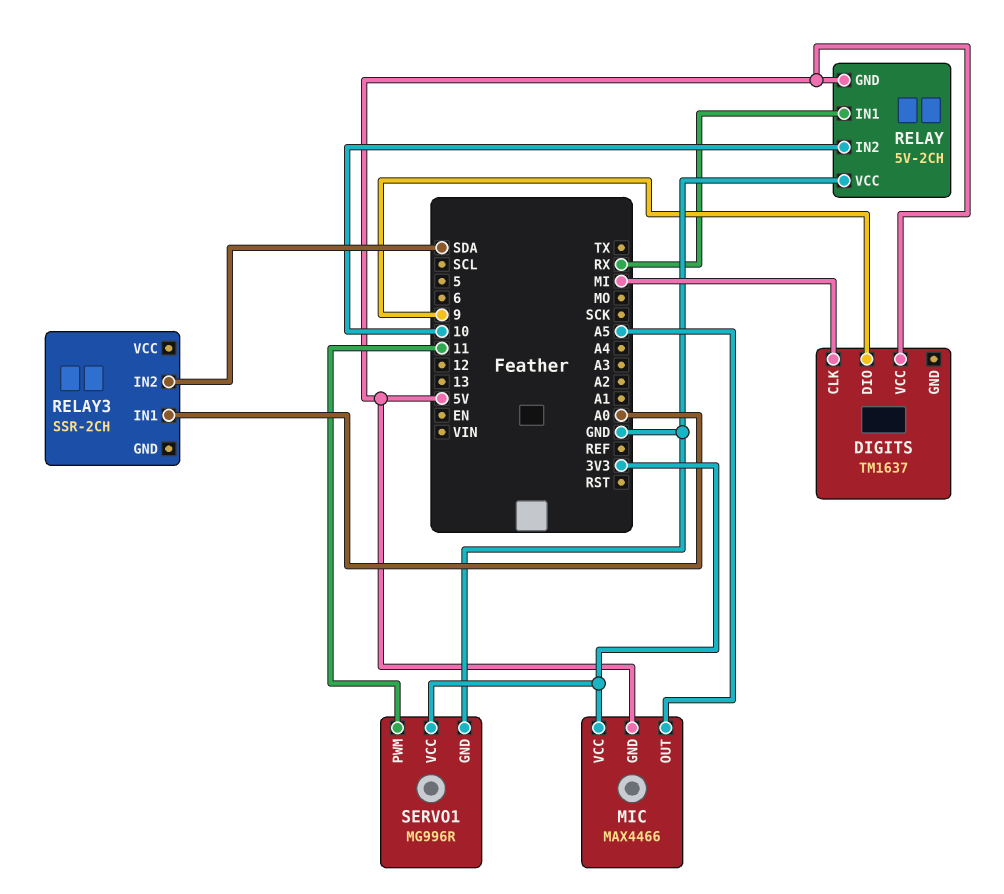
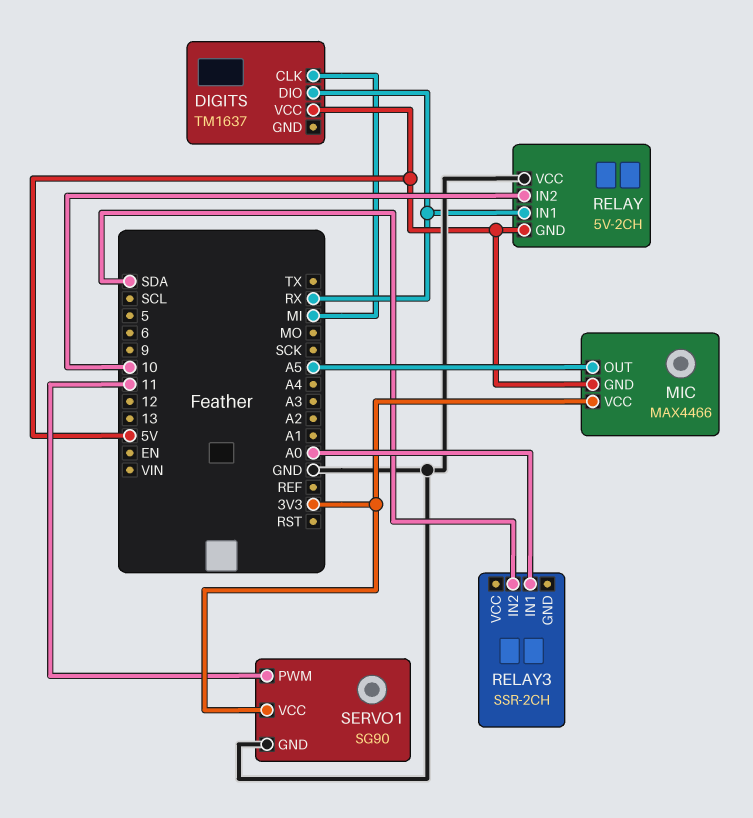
DIGITS pin DIO: 9 -> RX
SERVO1: MG996R -> SG90

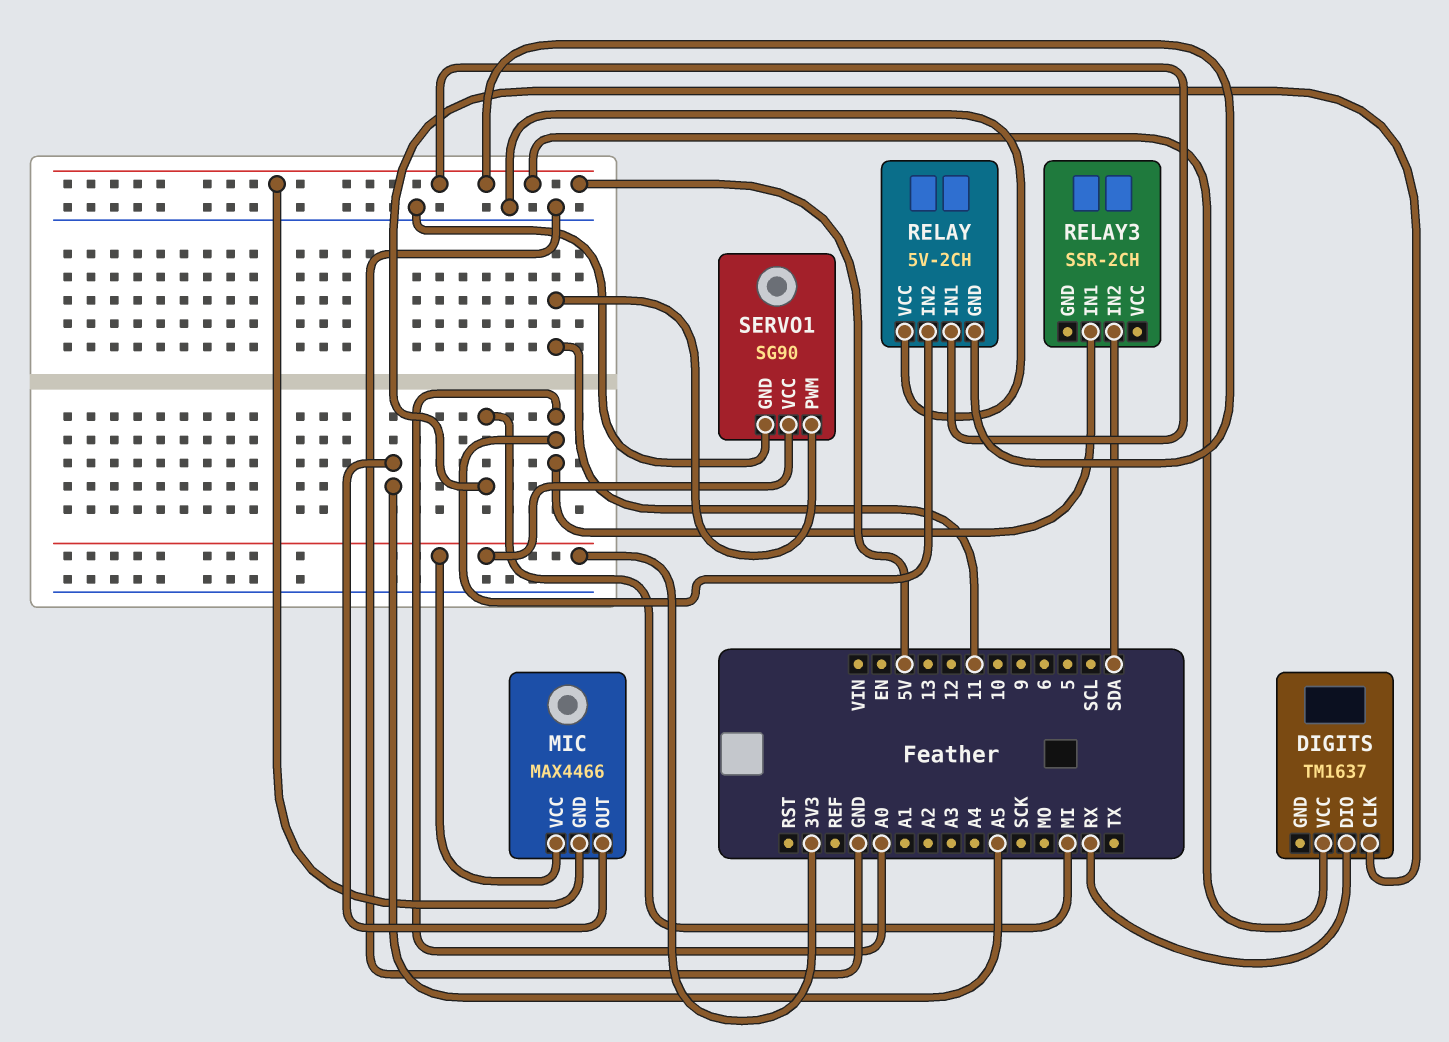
RELAY pin IN1: RX -> 5V
RELAY pin IN2: 10 -> A0

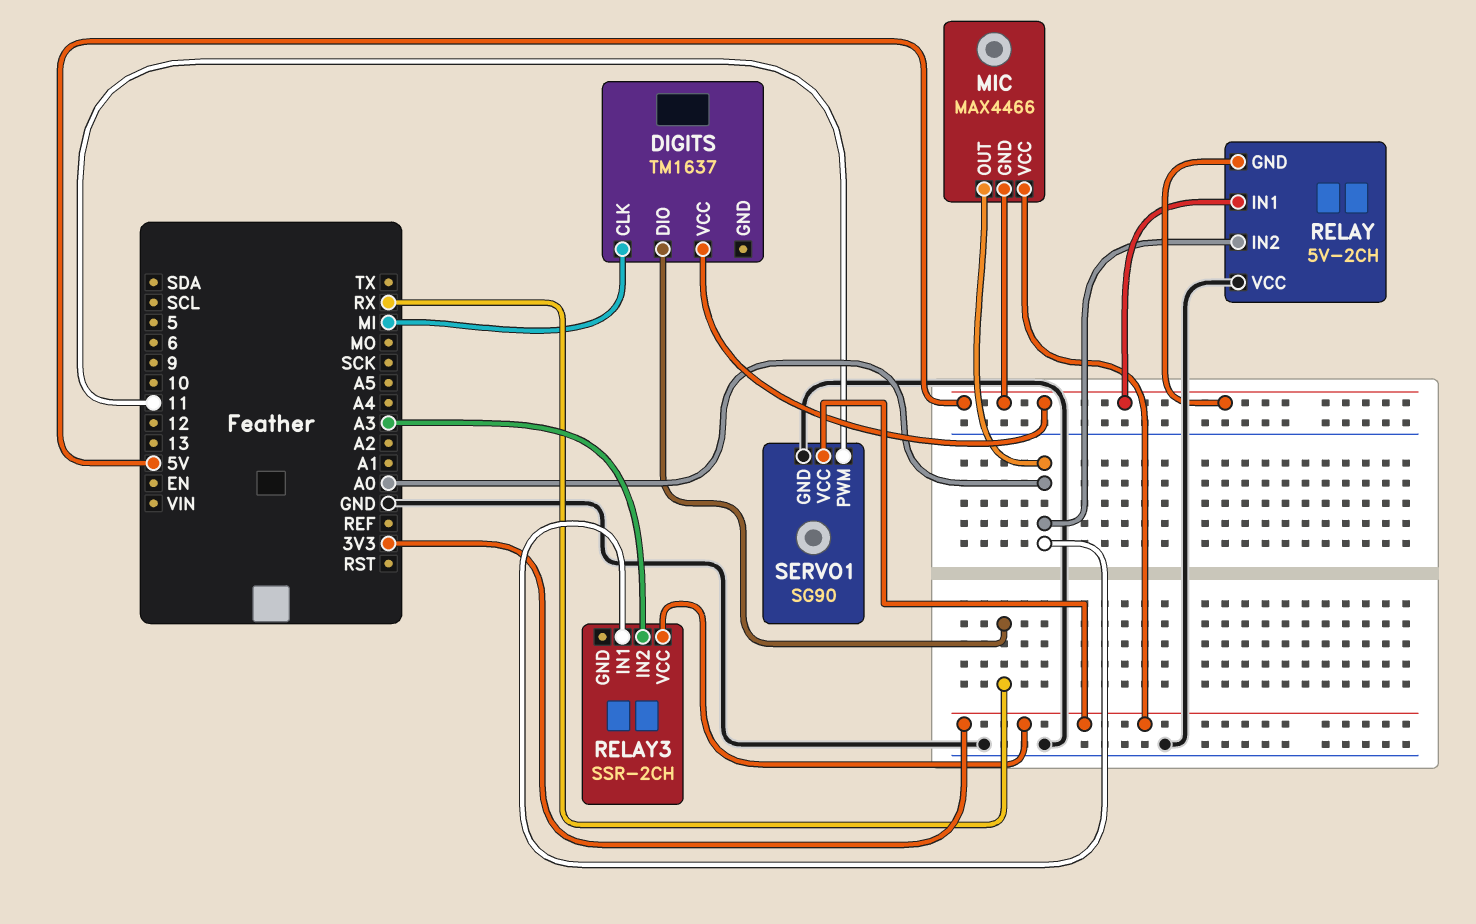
MIC pin OUT: A5 -> A0
RELAY3 pin IN2: SDA -> A3
RELAY3 pin VCC: none -> 3V3

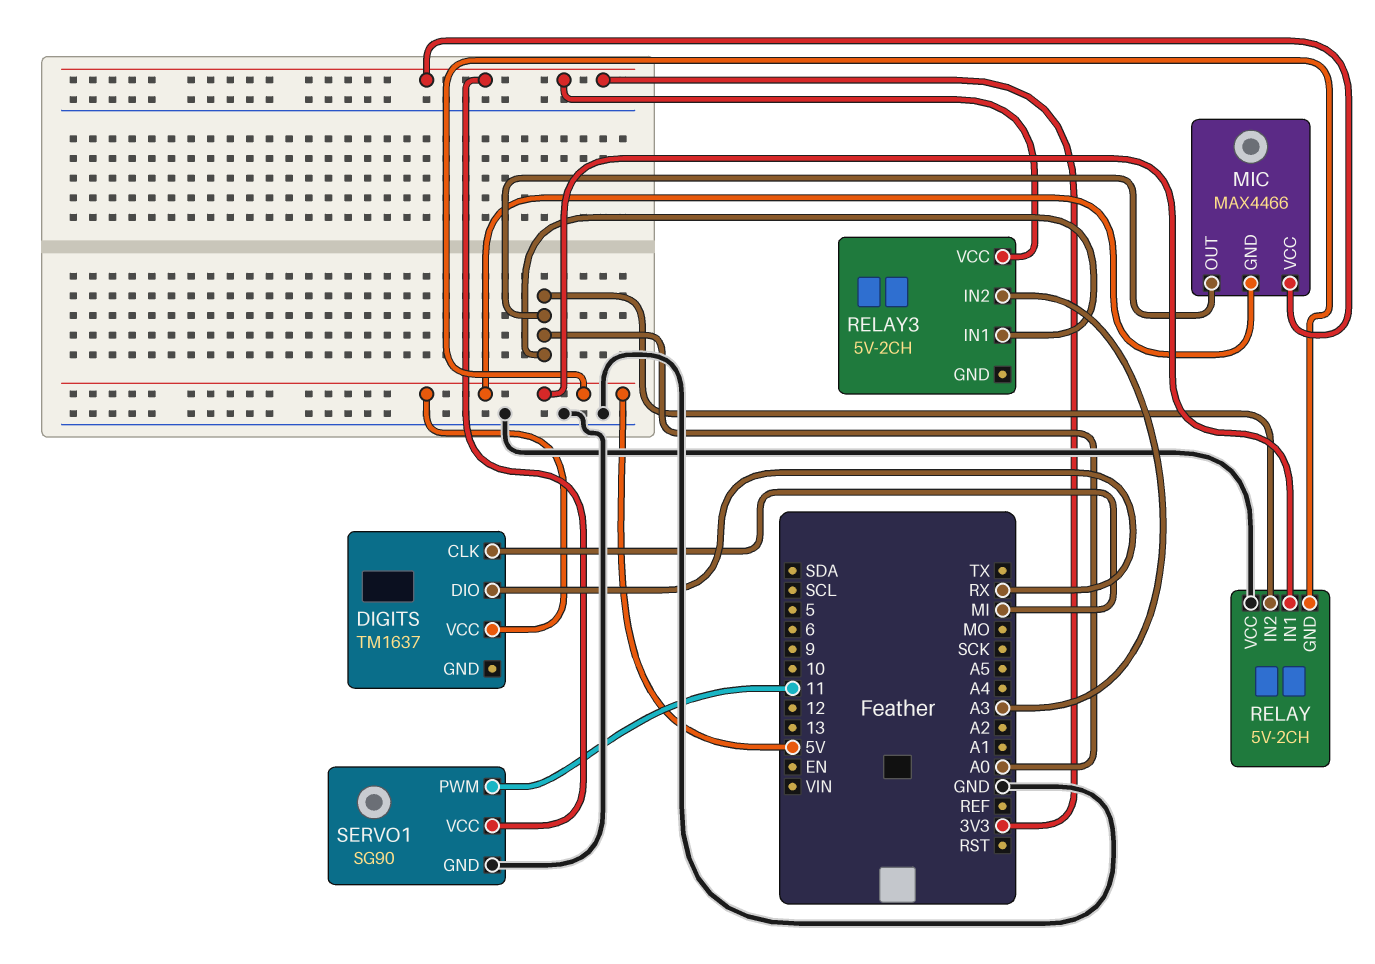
RELAY3: SSR-2CH -> 5V-2CH

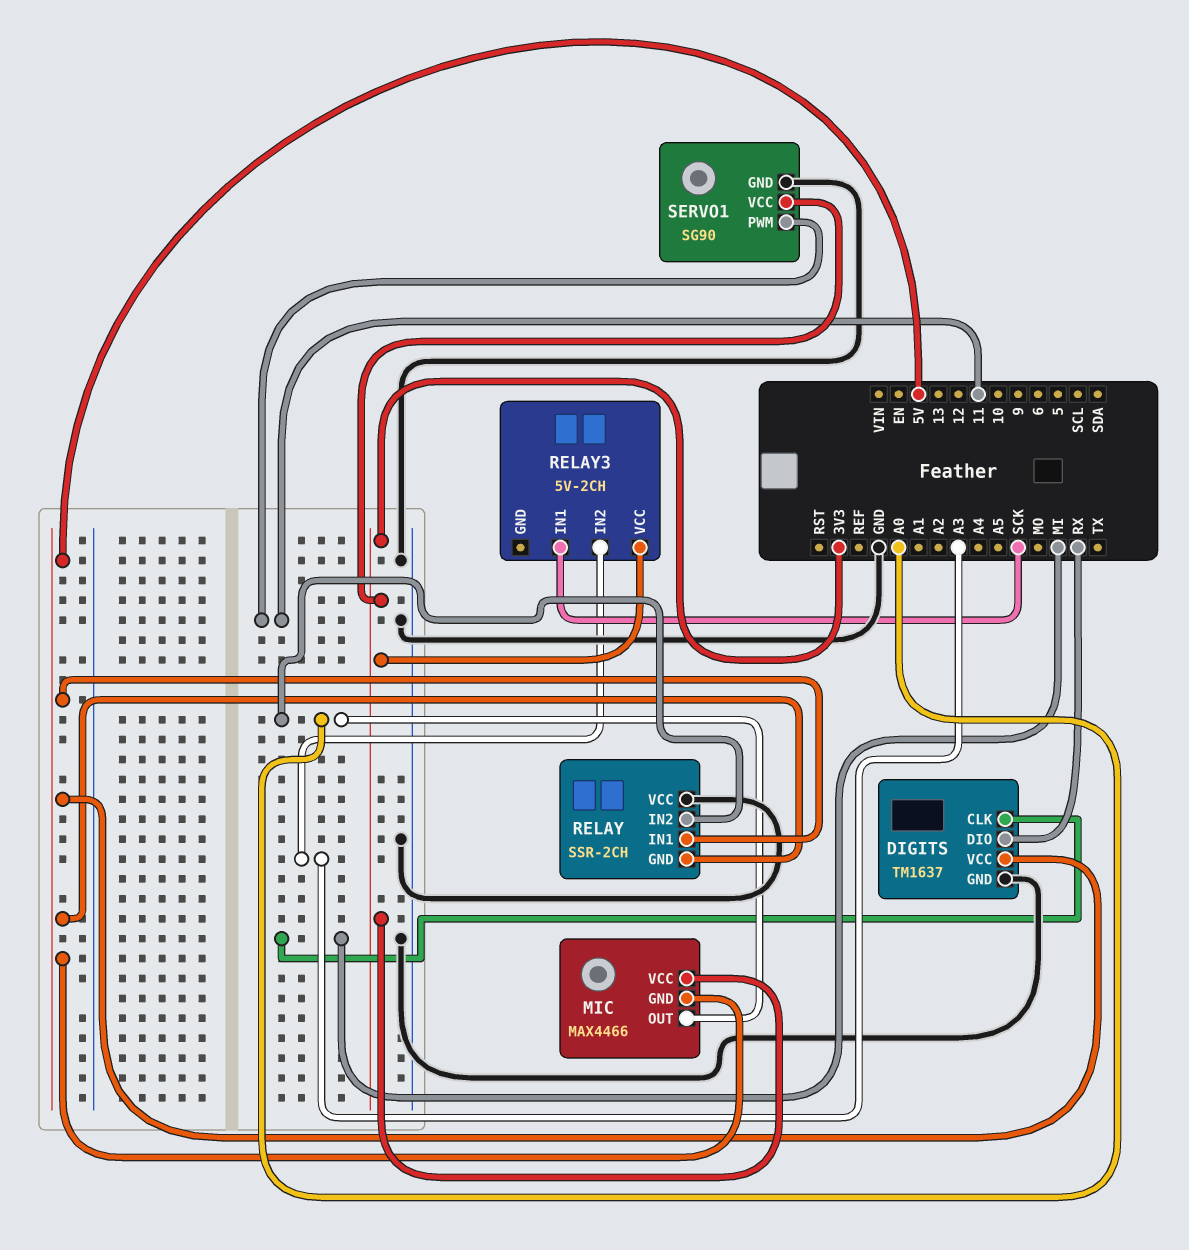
DIGITS pin GND: none -> GND
RELAY: 5V-2CH -> SSR-2CH
RELAY3 pin IN1: A0 -> SCK

